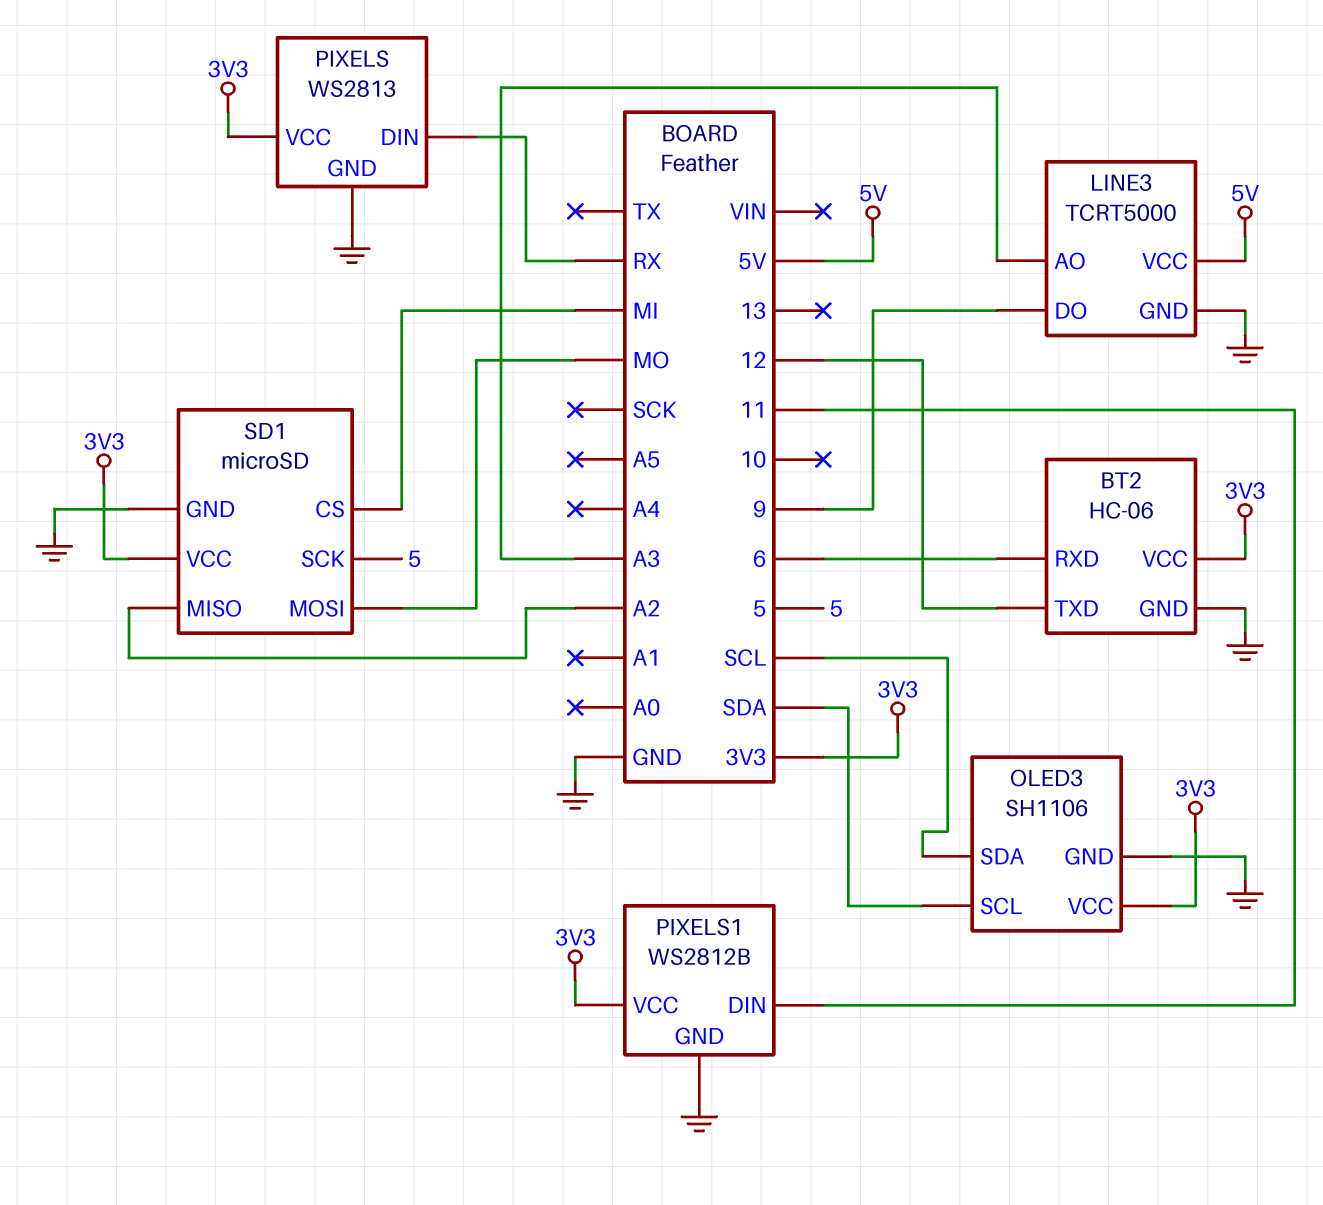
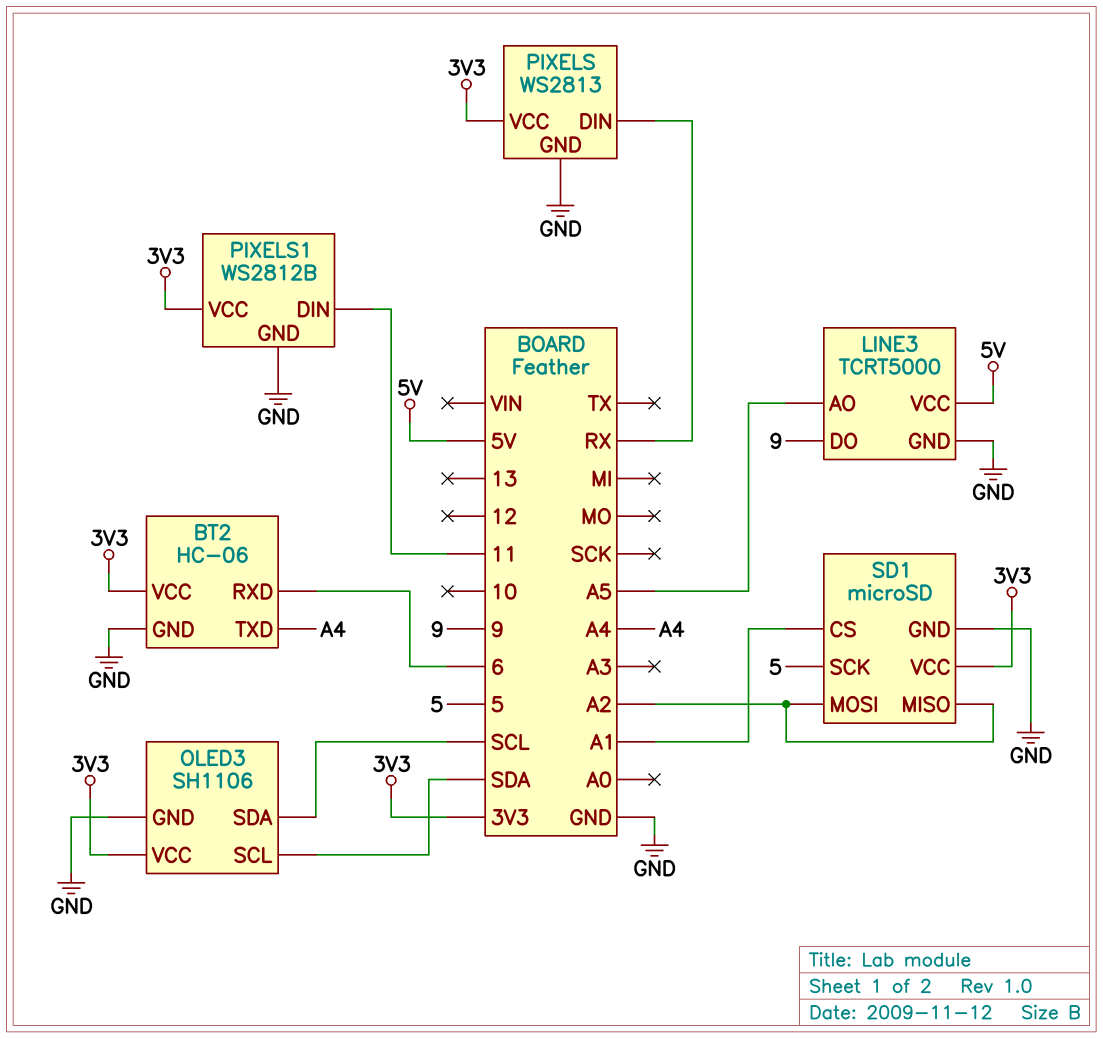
BT2 pin TXD: 12 -> A4
LINE3 pin AO: A3 -> A5
SD1 pin CS: MI -> A1
SD1 pin MOSI: MO -> A2

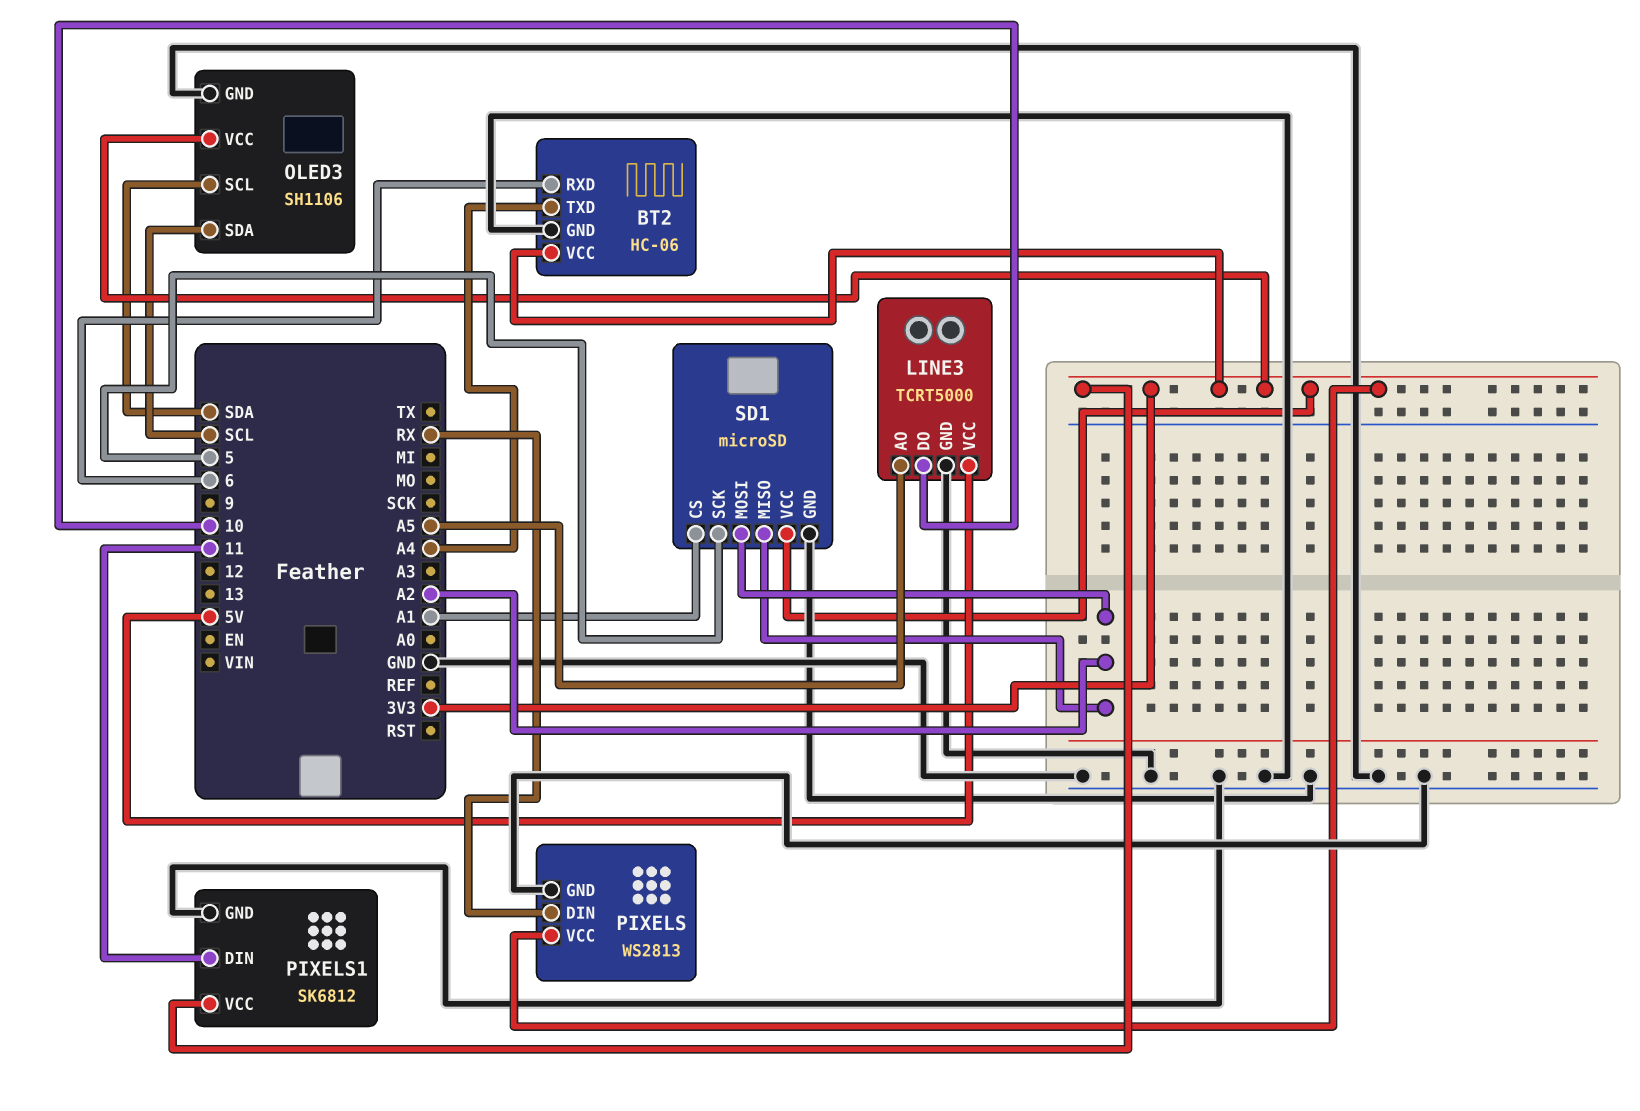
LINE3 pin DO: 9 -> 10
PIXELS1: WS2812B -> SK6812

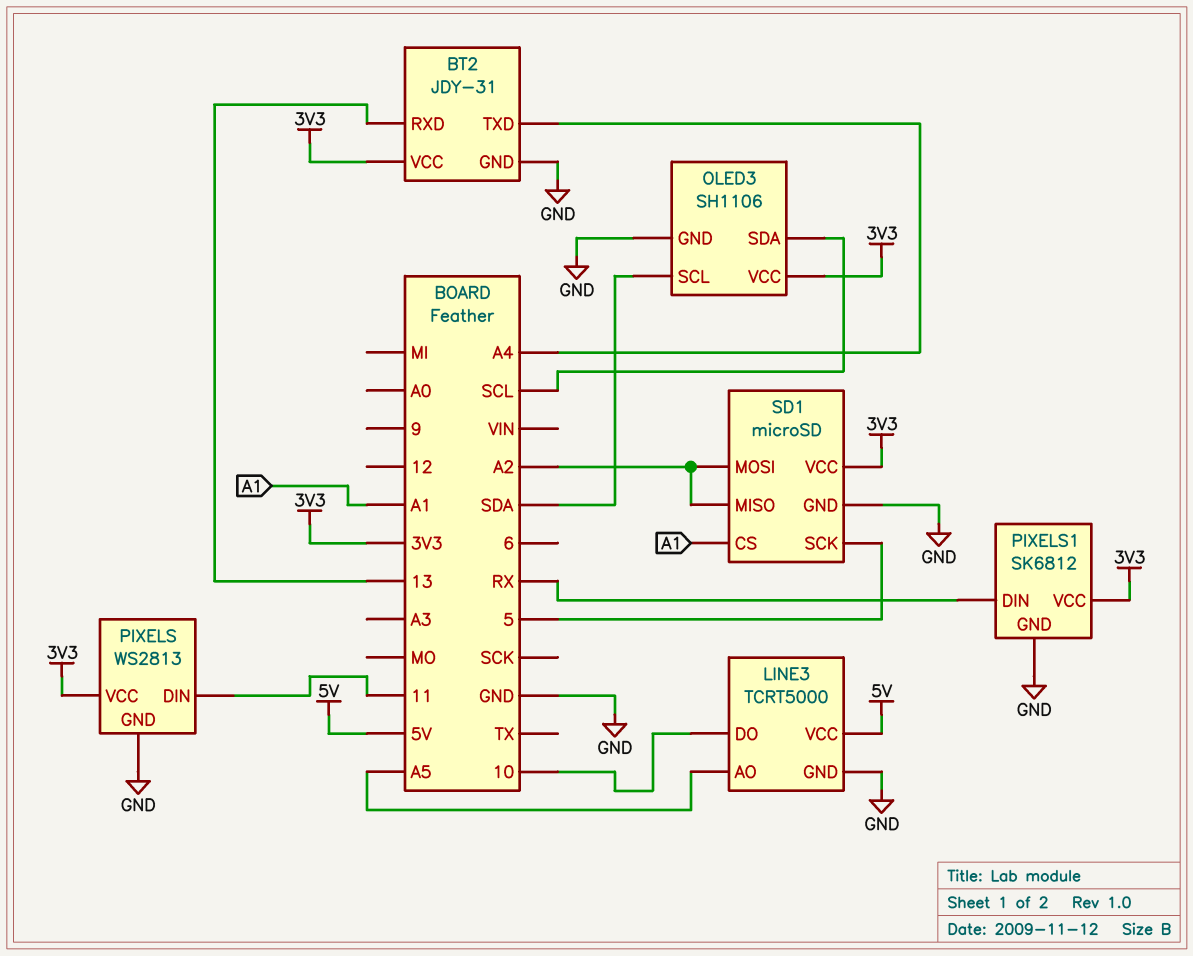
BT2: HC-06 -> JDY-31
BT2 pin RXD: 6 -> 13
PIXELS pin DIN: RX -> 11
PIXELS1 pin DIN: 11 -> RX

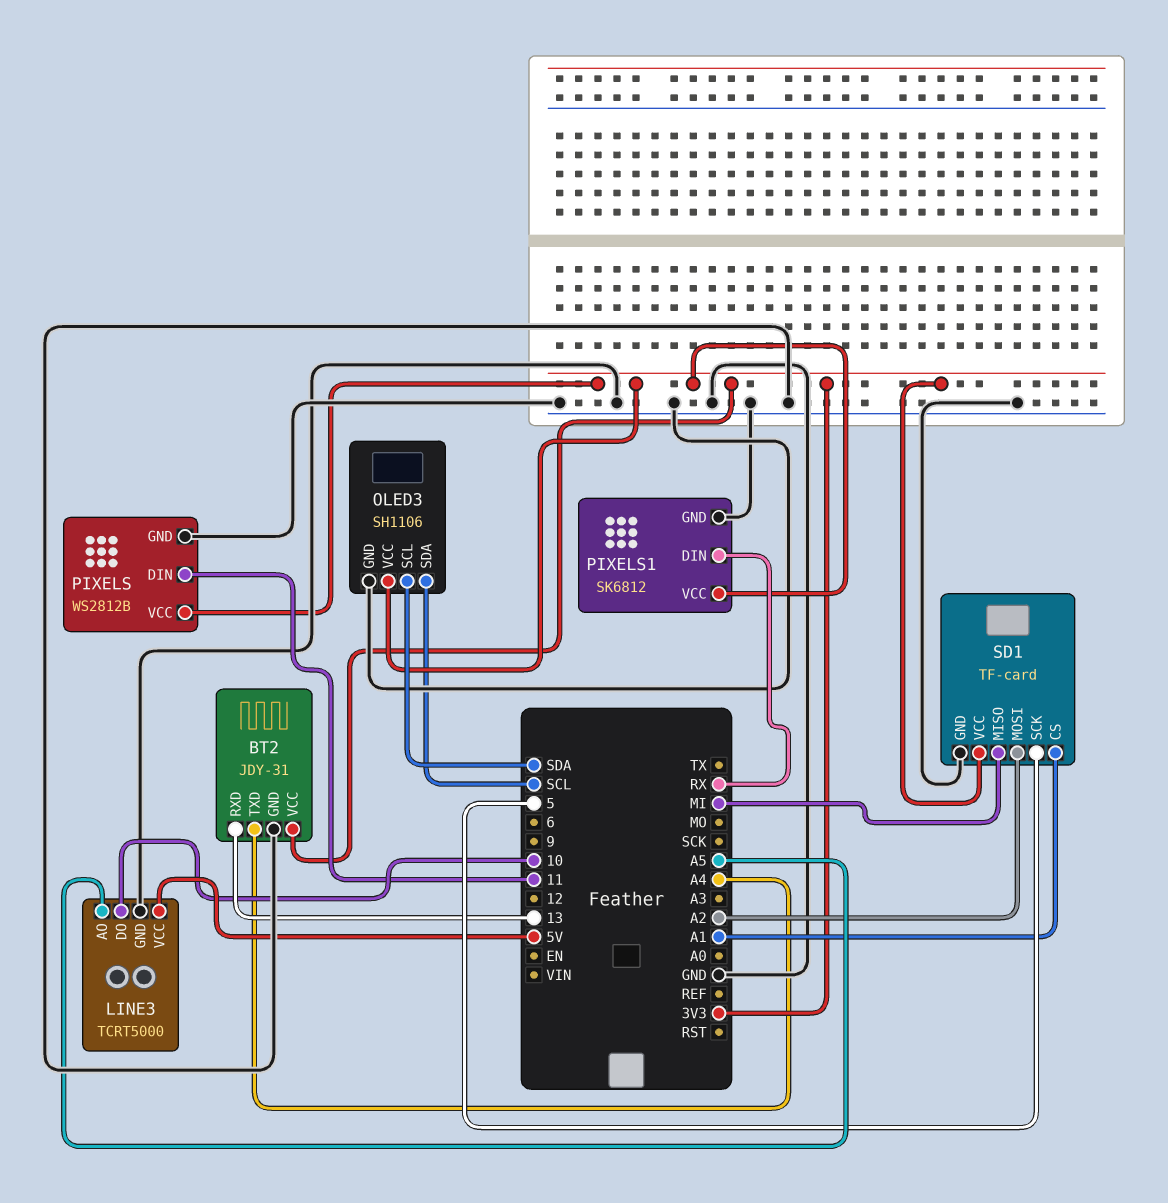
PIXELS: WS2813 -> WS2812B
SD1: microSD -> TF-card
SD1 pin MISO: A2 -> MI

